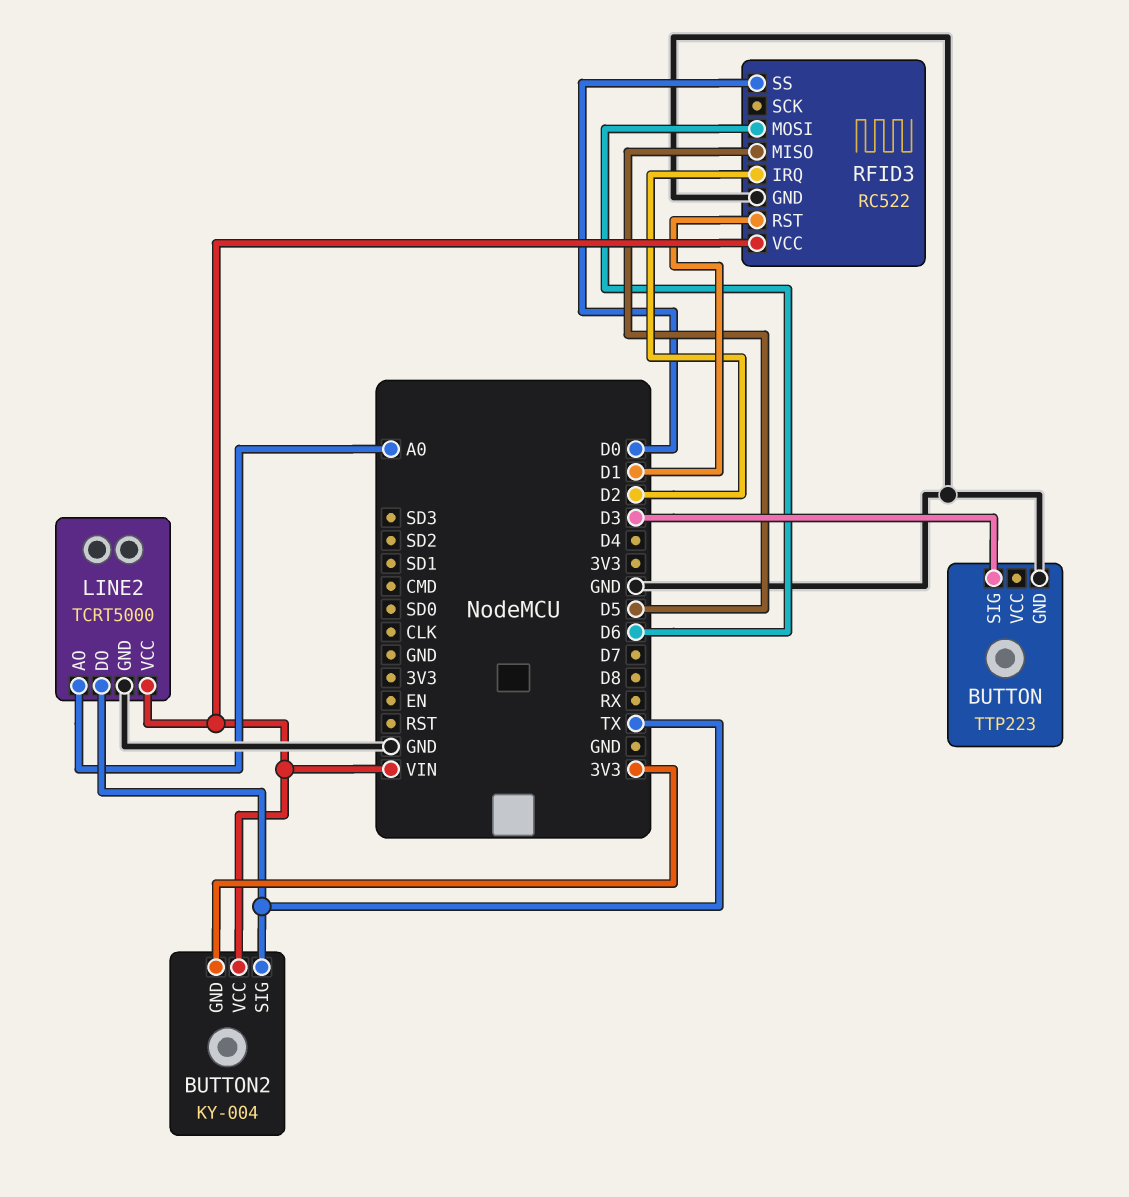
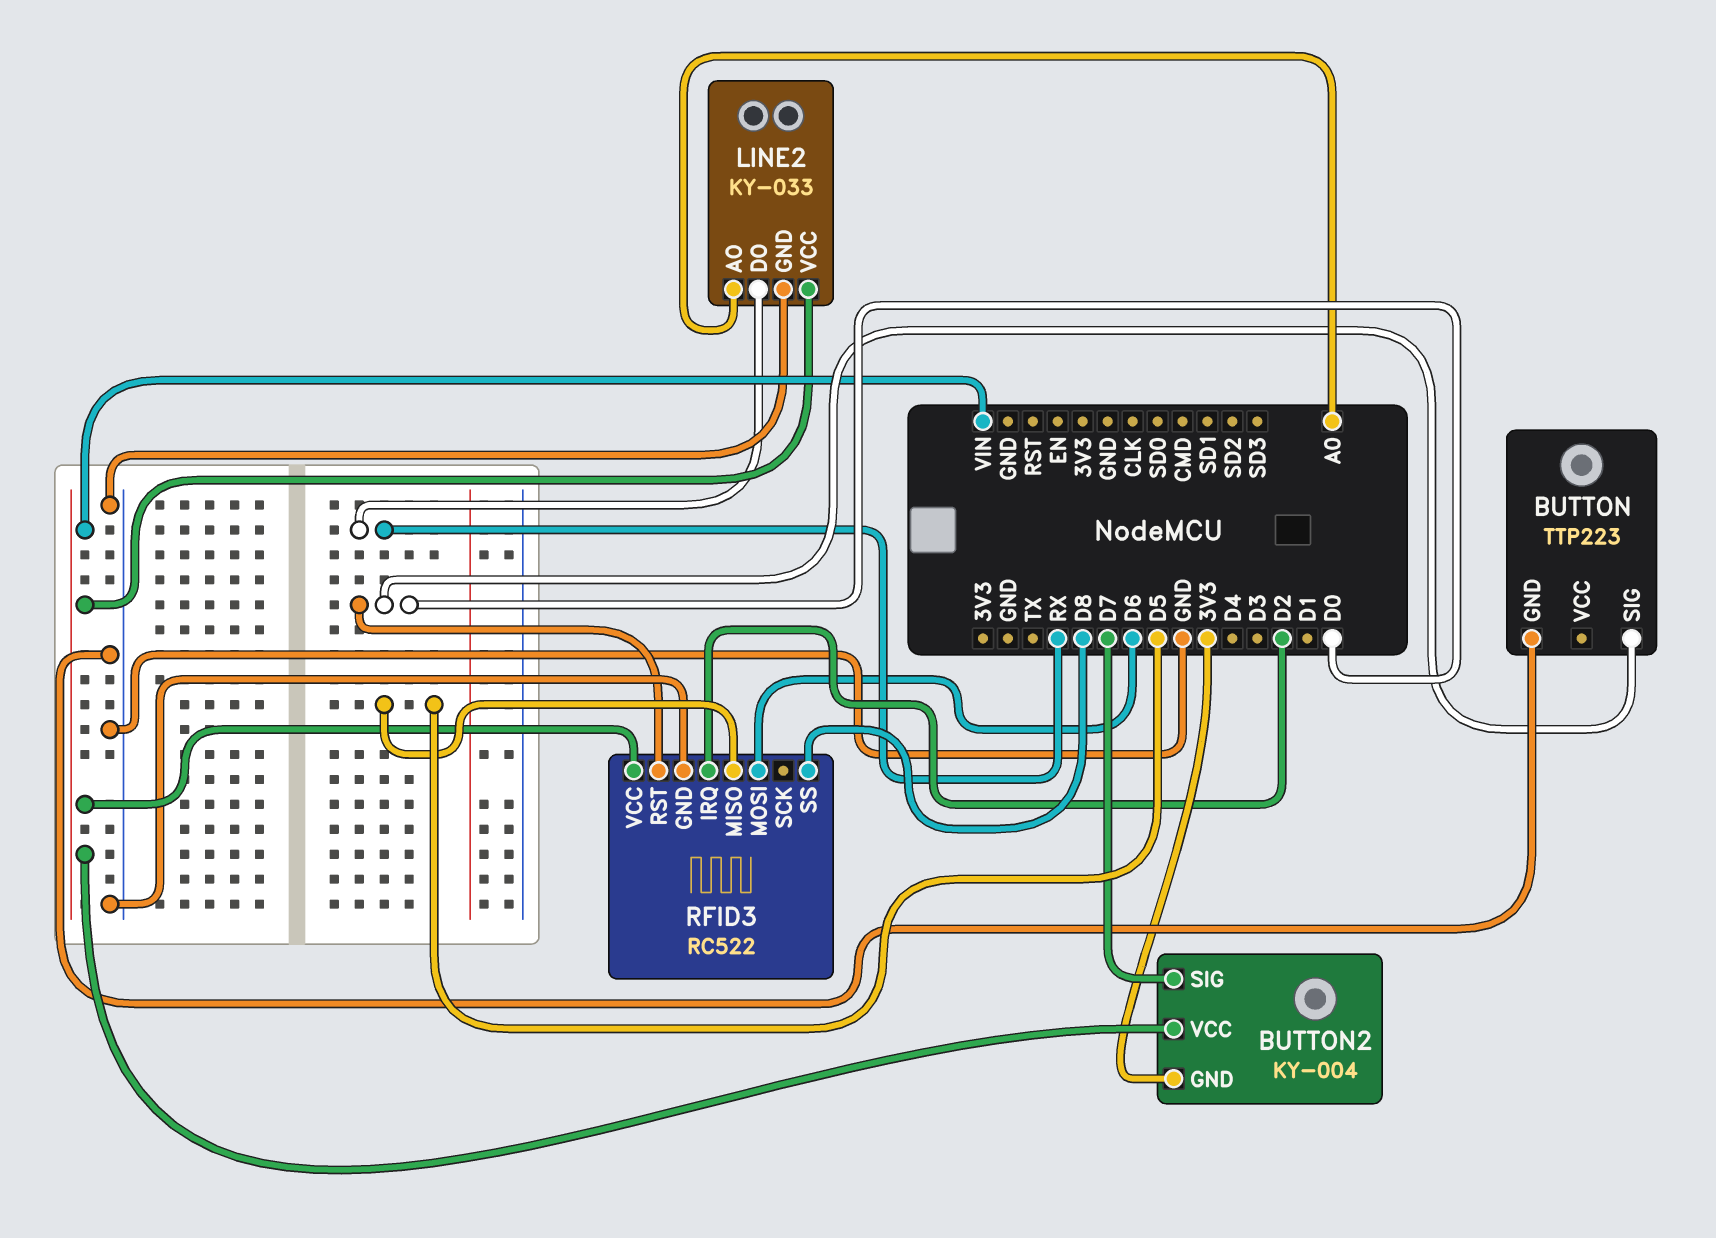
BUTTON pin SIG: D3 -> D0
BUTTON2 pin SIG: TX -> D7
LINE2: TCRT5000 -> KY-033
LINE2 pin DO: TX -> RX
RFID3 pin RST: D1 -> D0
RFID3 pin SS: D0 -> D8

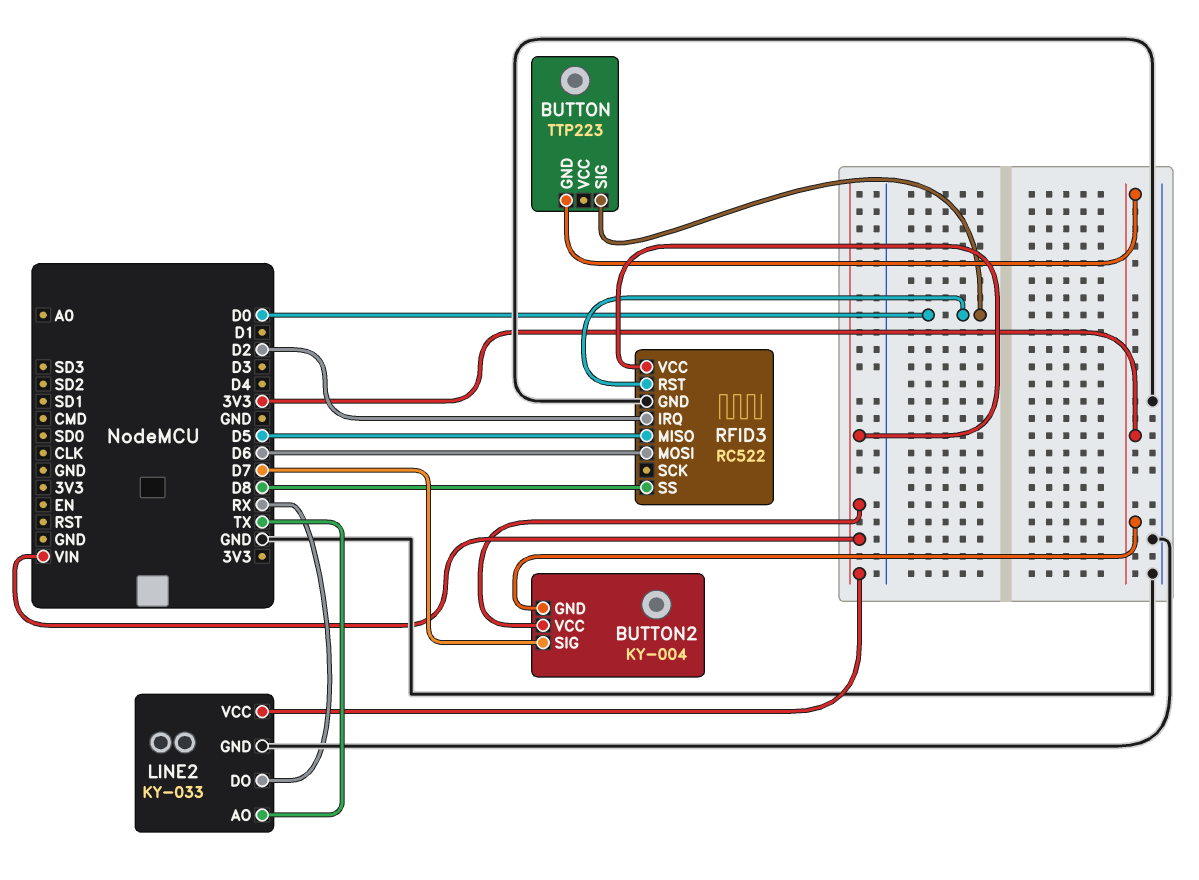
BUTTON pin GND: GND -> 3V3
LINE2 pin AO: A0 -> TX

